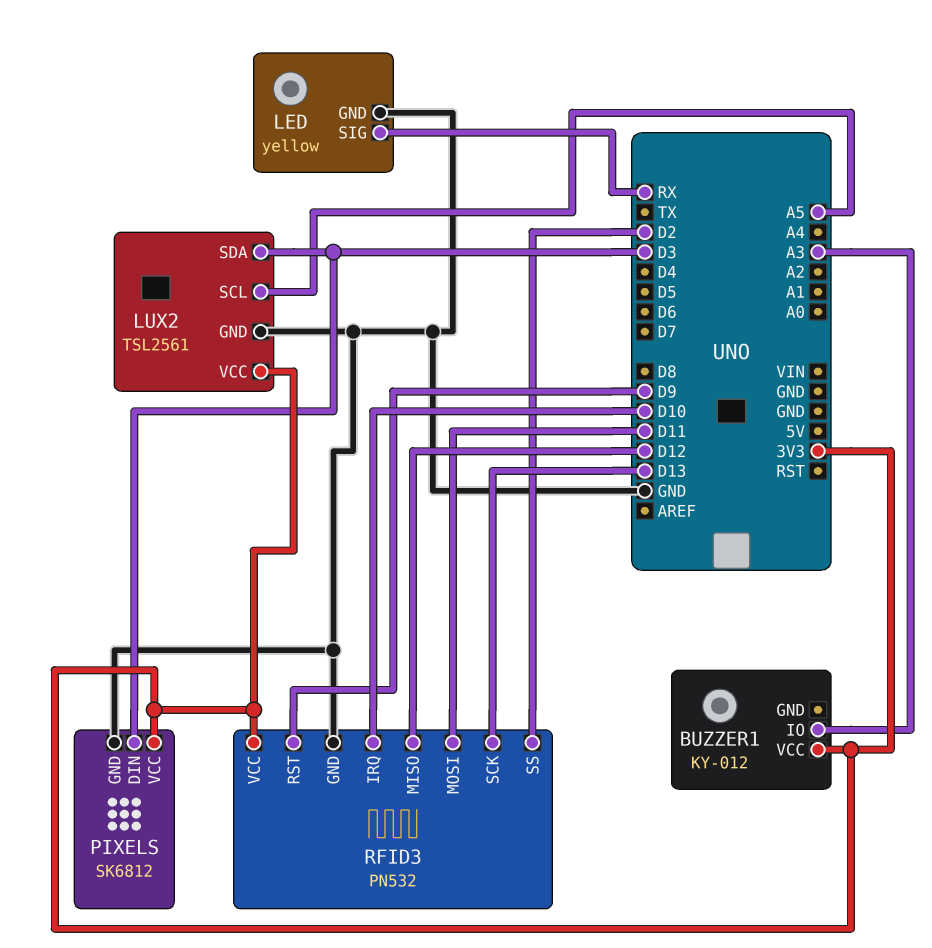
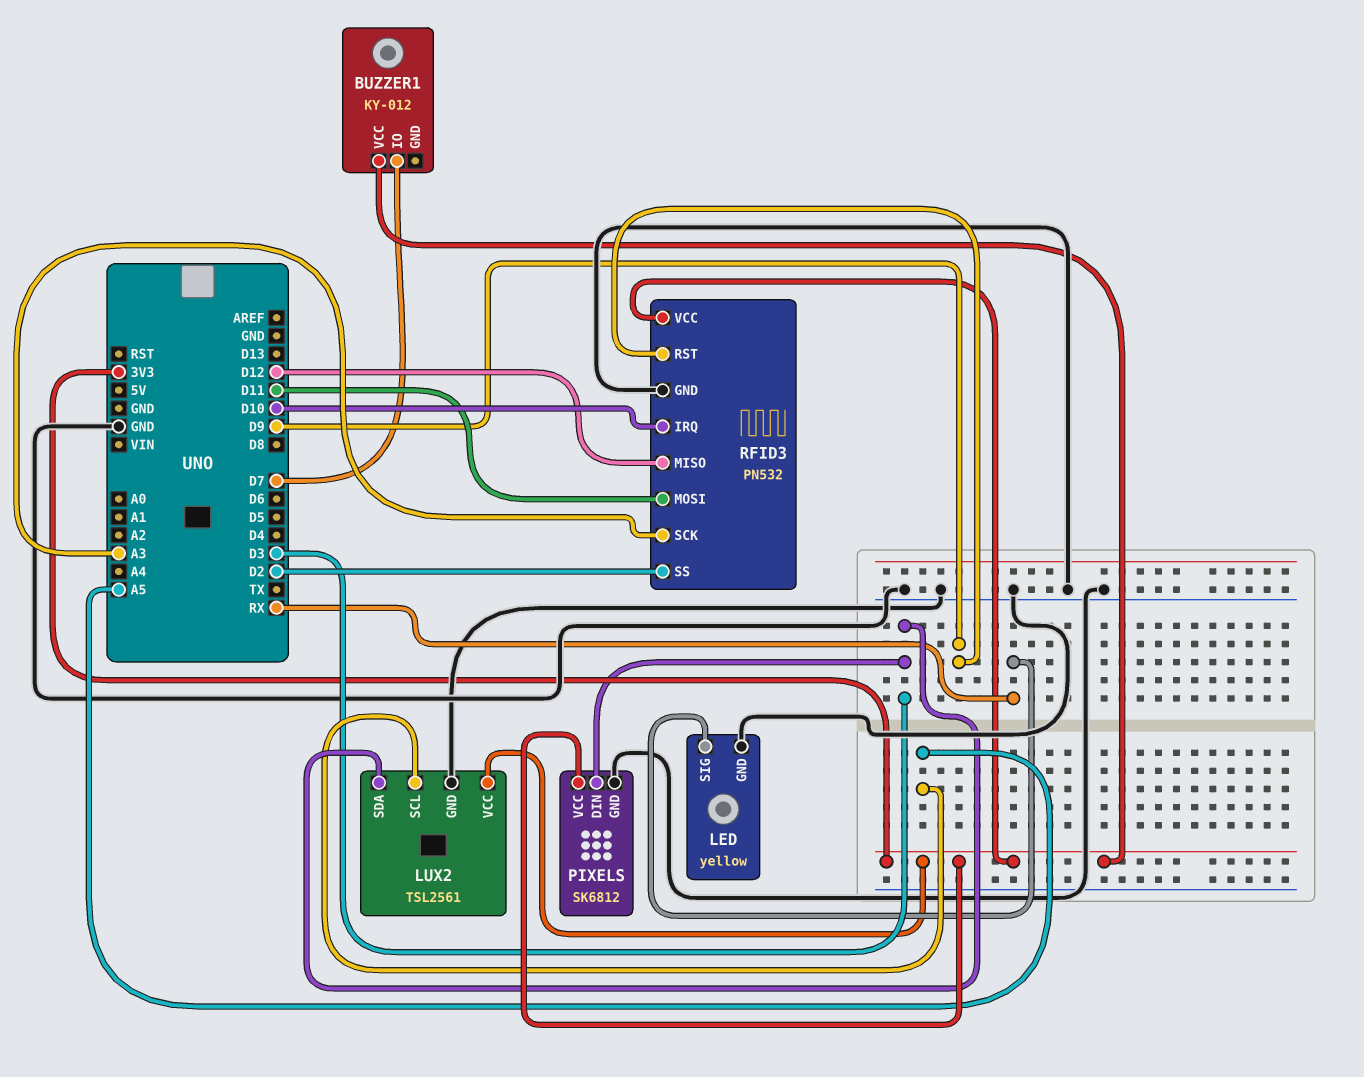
BUZZER1 pin IO: A3 -> D7
RFID3 pin SCK: D13 -> A3

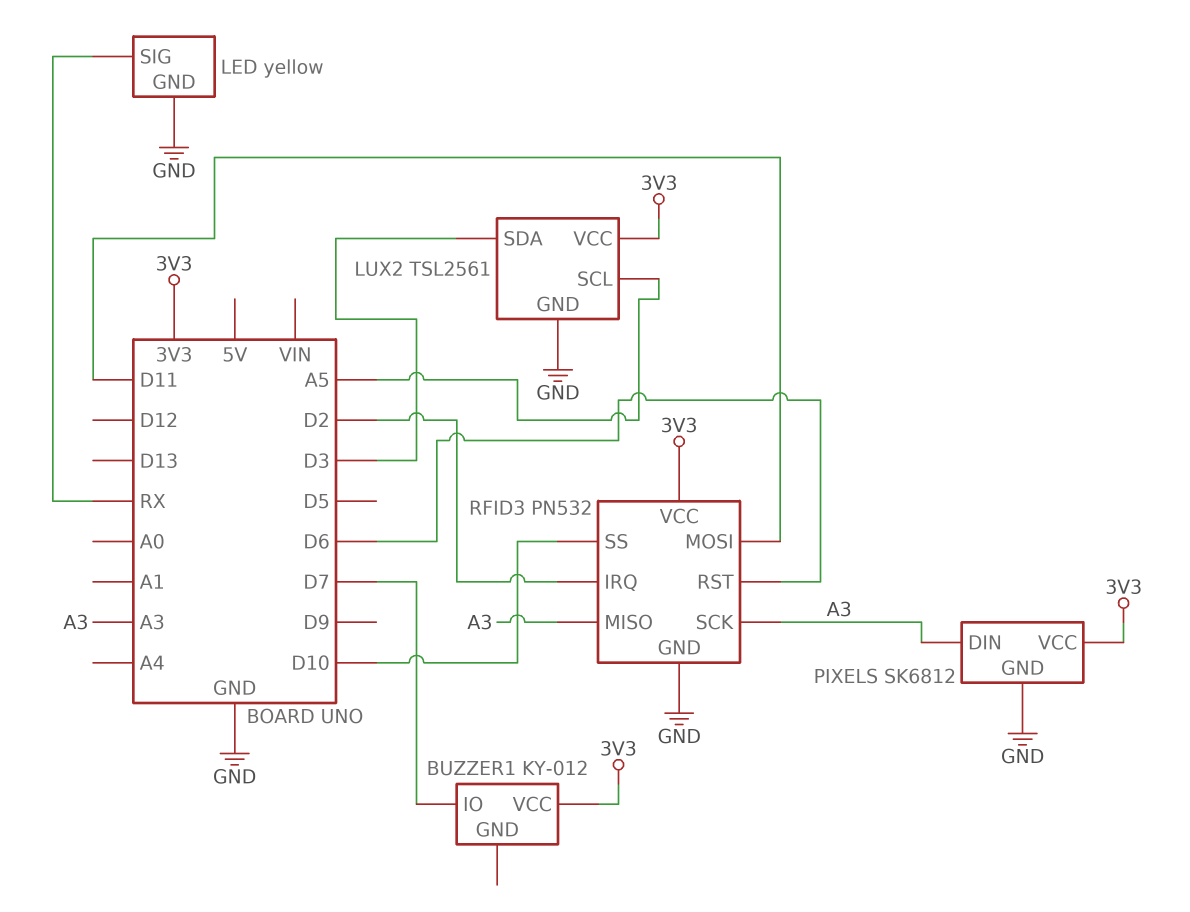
PIXELS pin DIN: D3 -> A3
RFID3 pin IRQ: D10 -> D2
RFID3 pin MISO: D12 -> A3
RFID3 pin RST: D9 -> D6
RFID3 pin SS: D2 -> D10

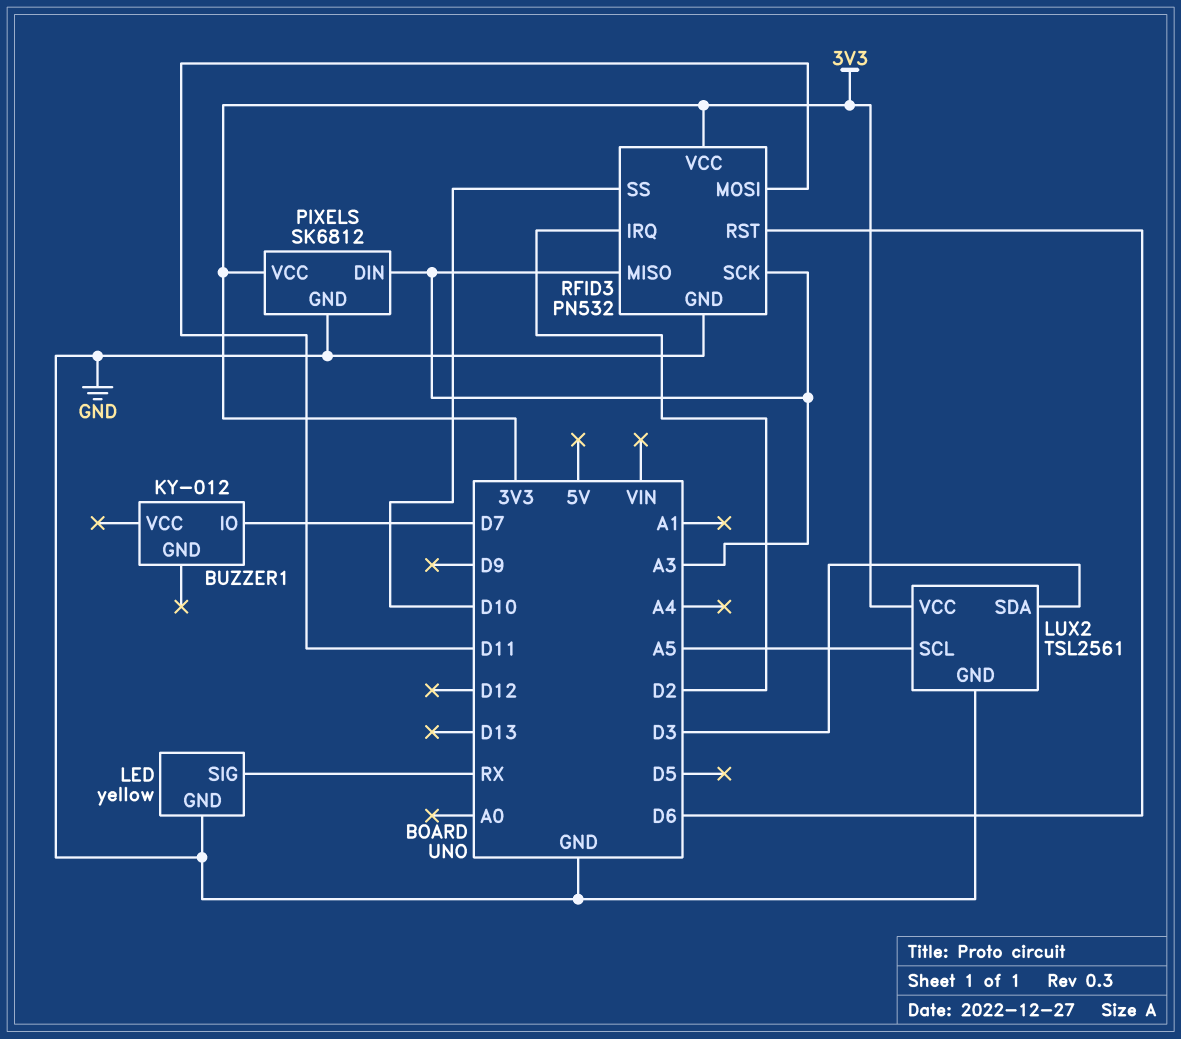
BUZZER1 pin VCC: 3V3 -> none

